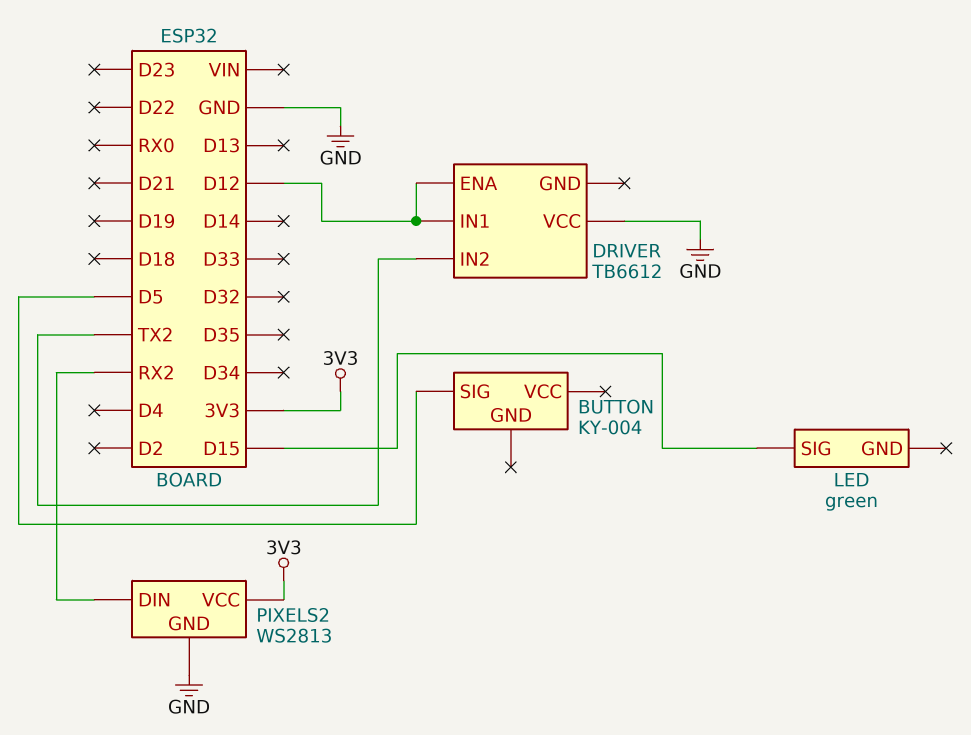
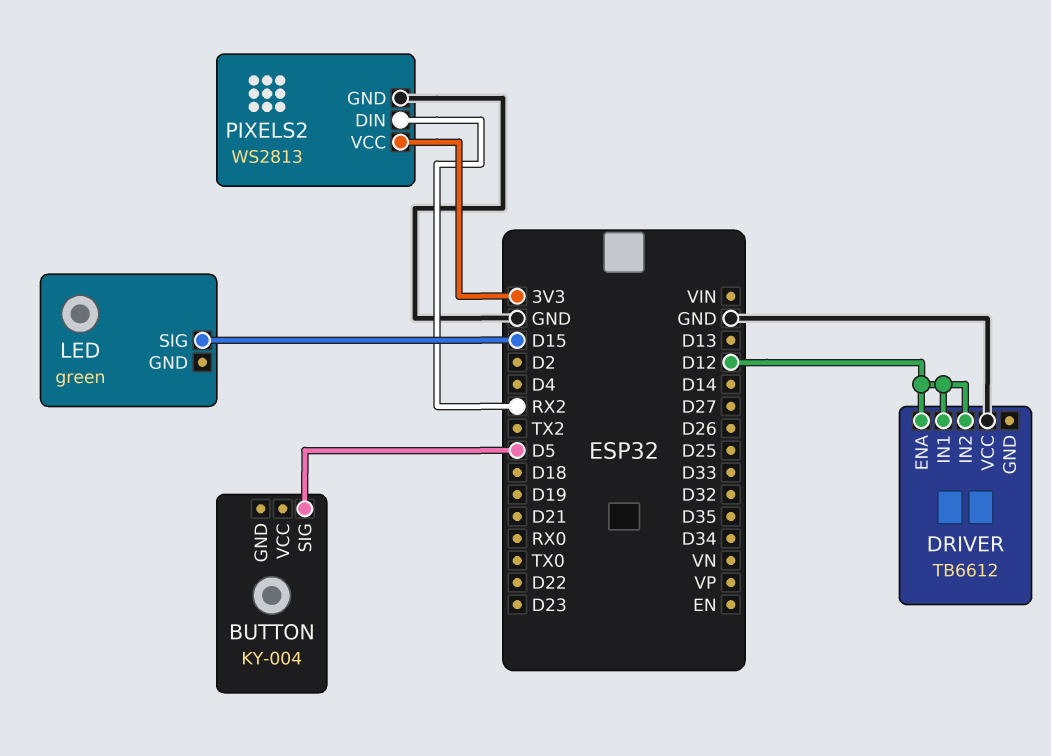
DRIVER pin IN2: TX2 -> D12

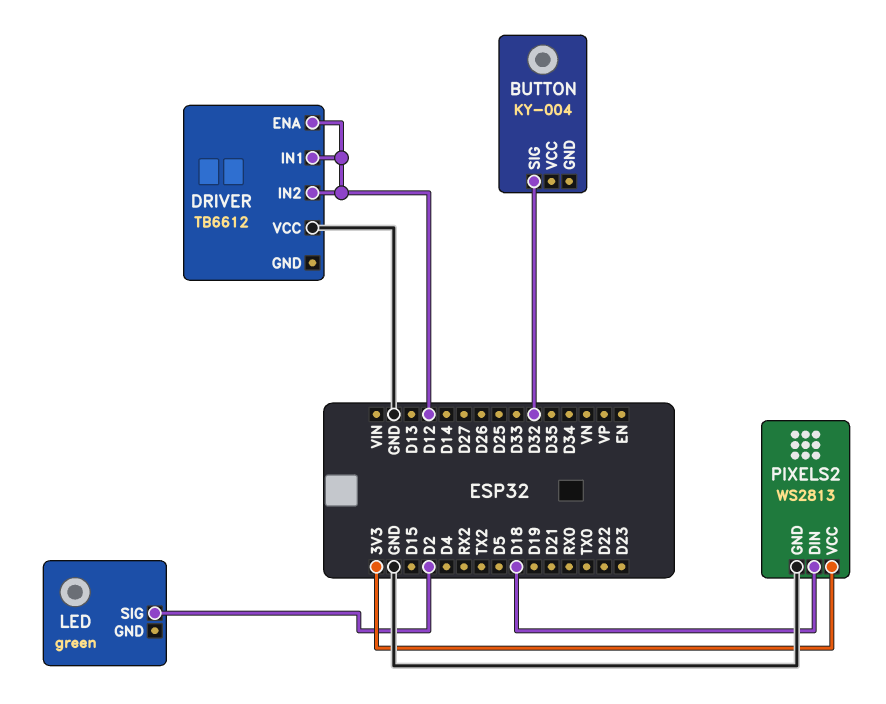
BUTTON pin SIG: D5 -> D32
LED pin SIG: D15 -> D2
PIXELS2 pin DIN: RX2 -> D18

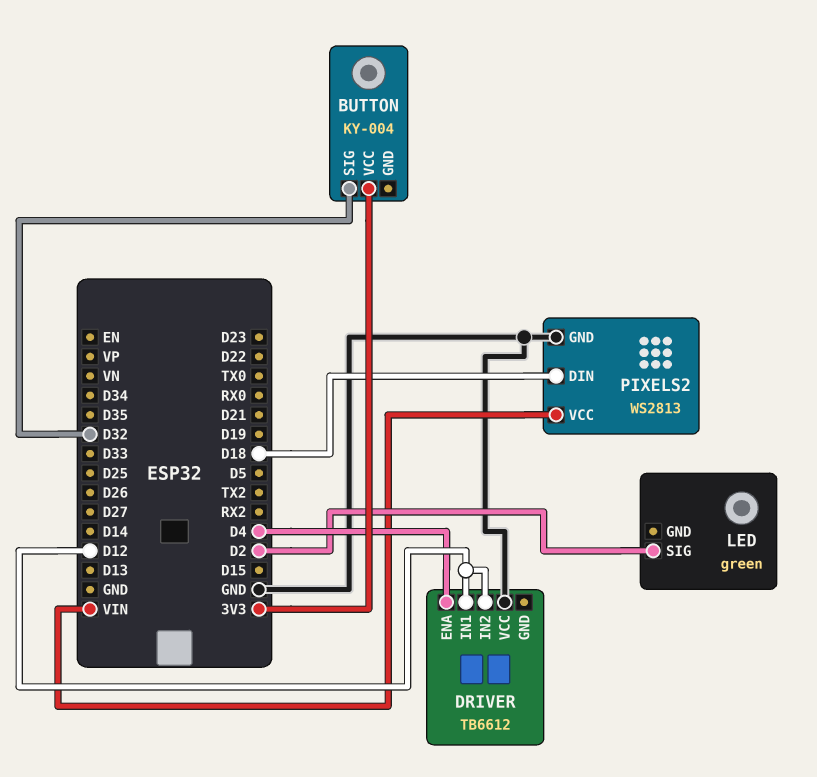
BUTTON pin VCC: none -> 3V3
DRIVER pin ENA: D12 -> D4
PIXELS2 pin VCC: 3V3 -> VIN

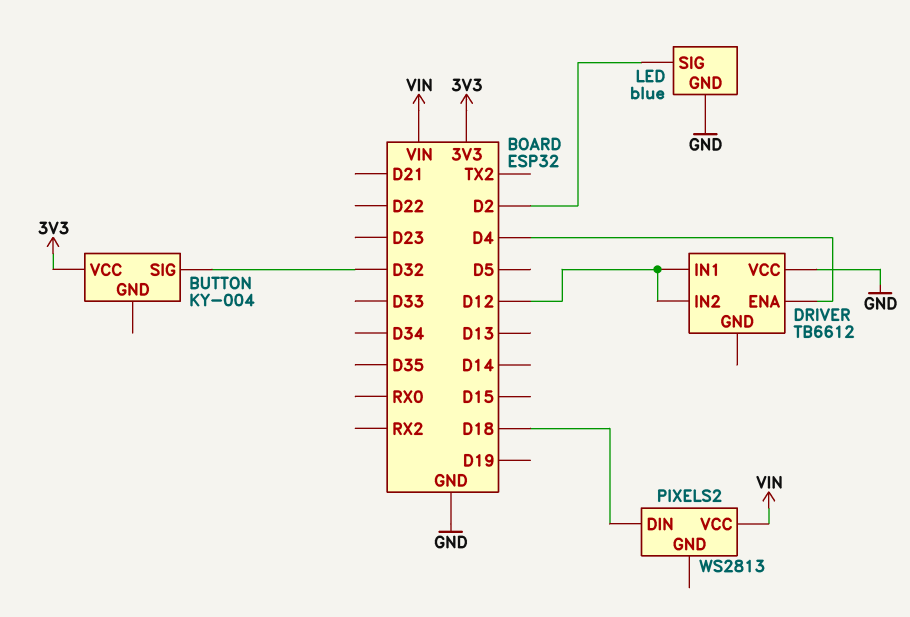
LED: green -> blue
LED pin GND: none -> GND
PIXELS2 pin GND: GND -> none

